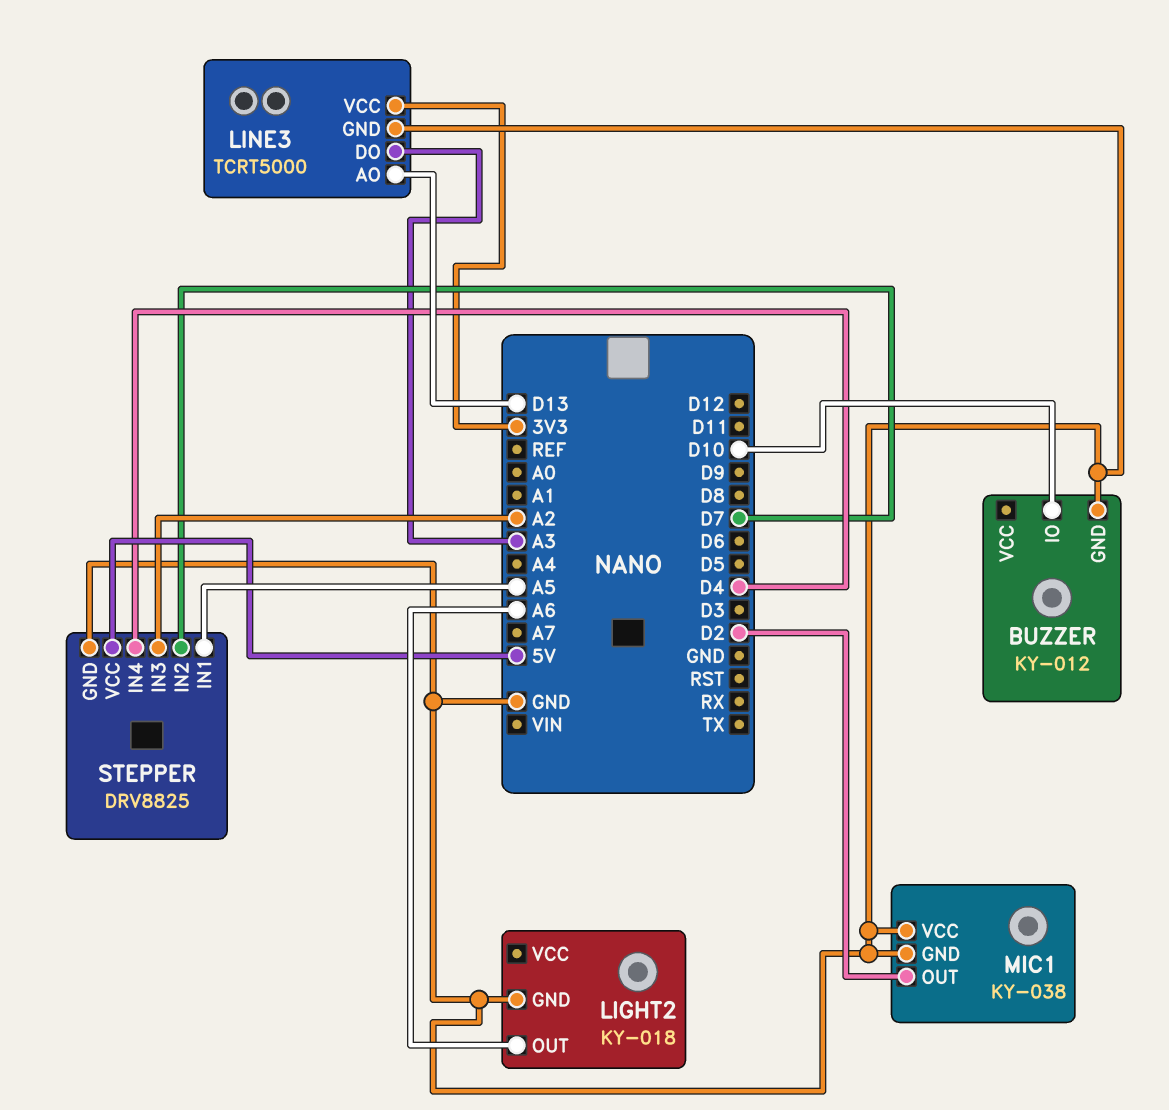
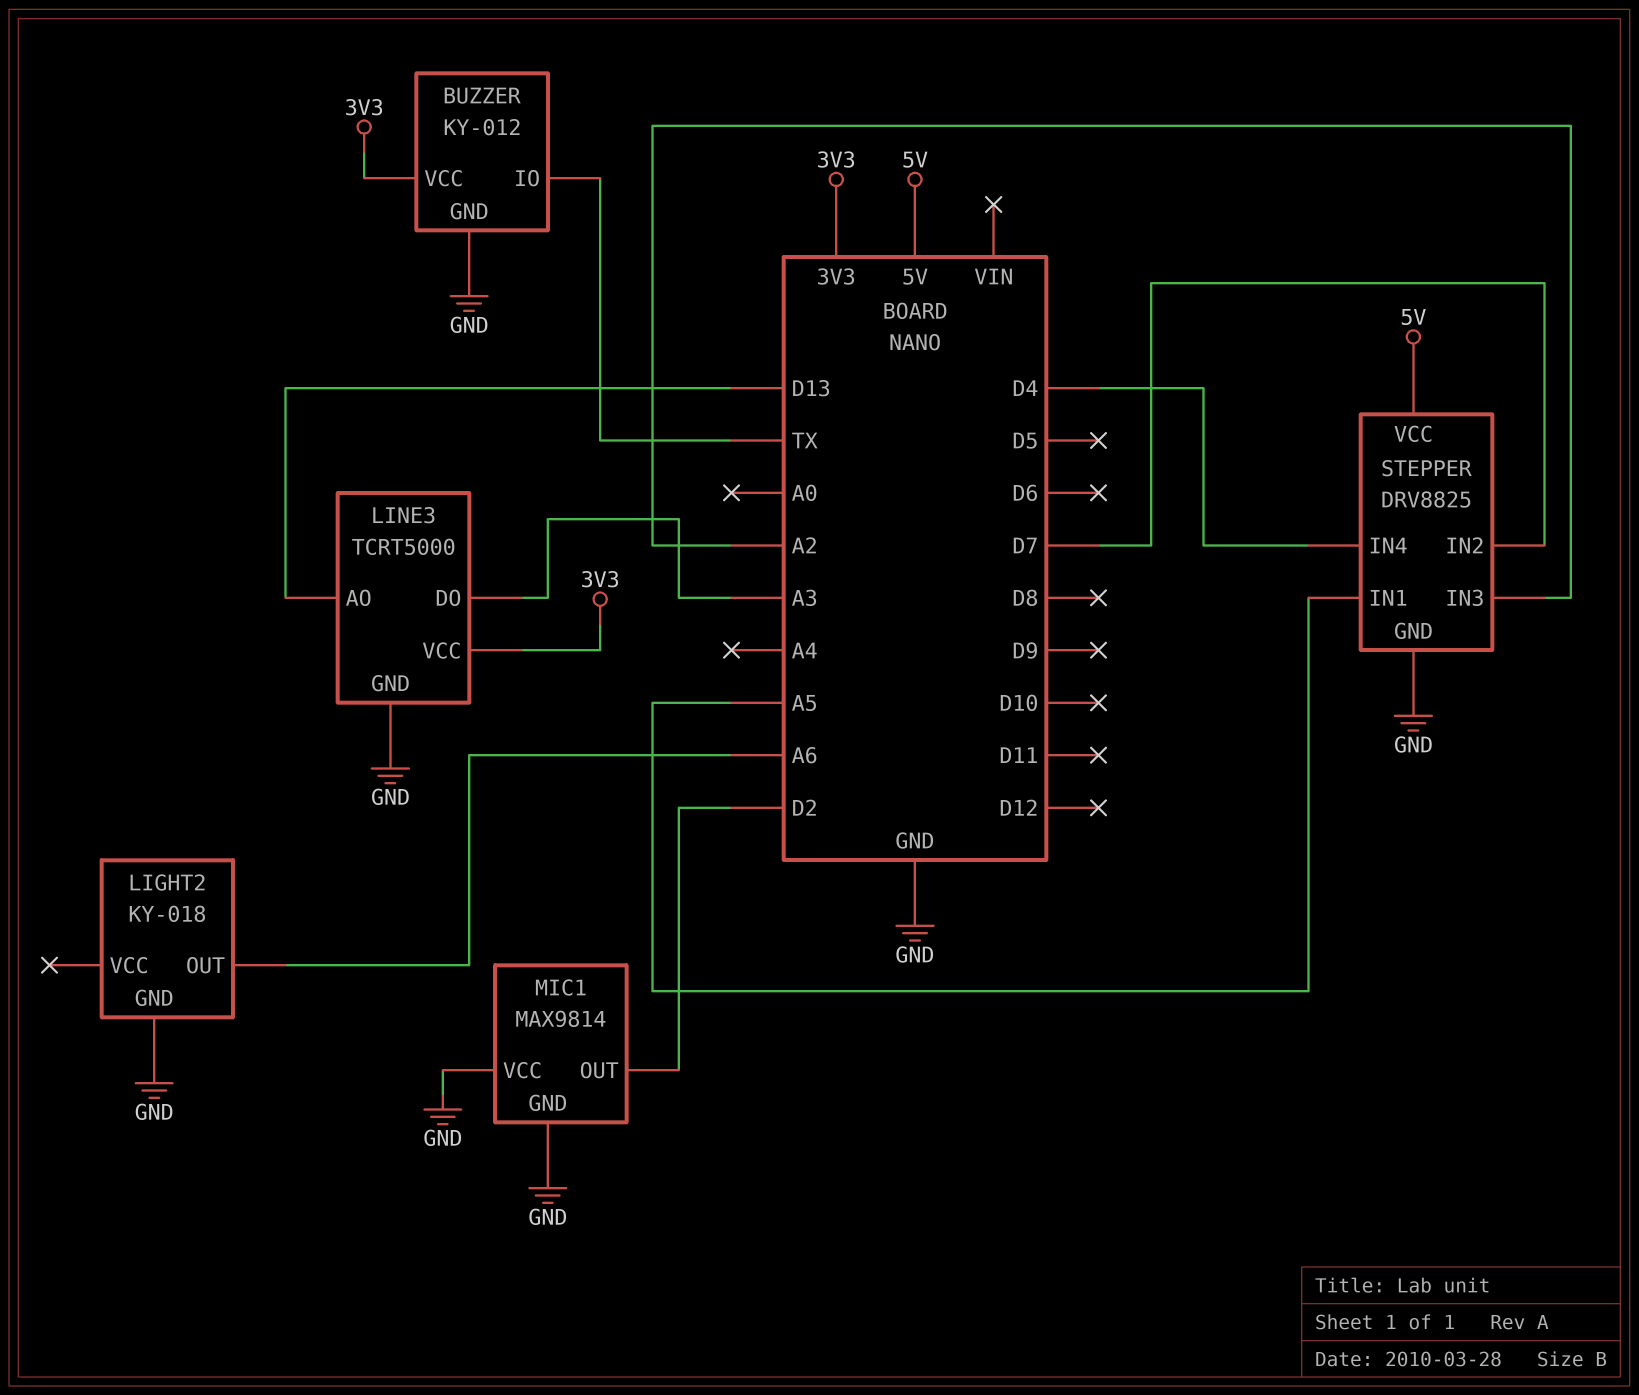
BUZZER pin IO: D10 -> TX
BUZZER pin VCC: none -> 3V3
MIC1: KY-038 -> MAX9814

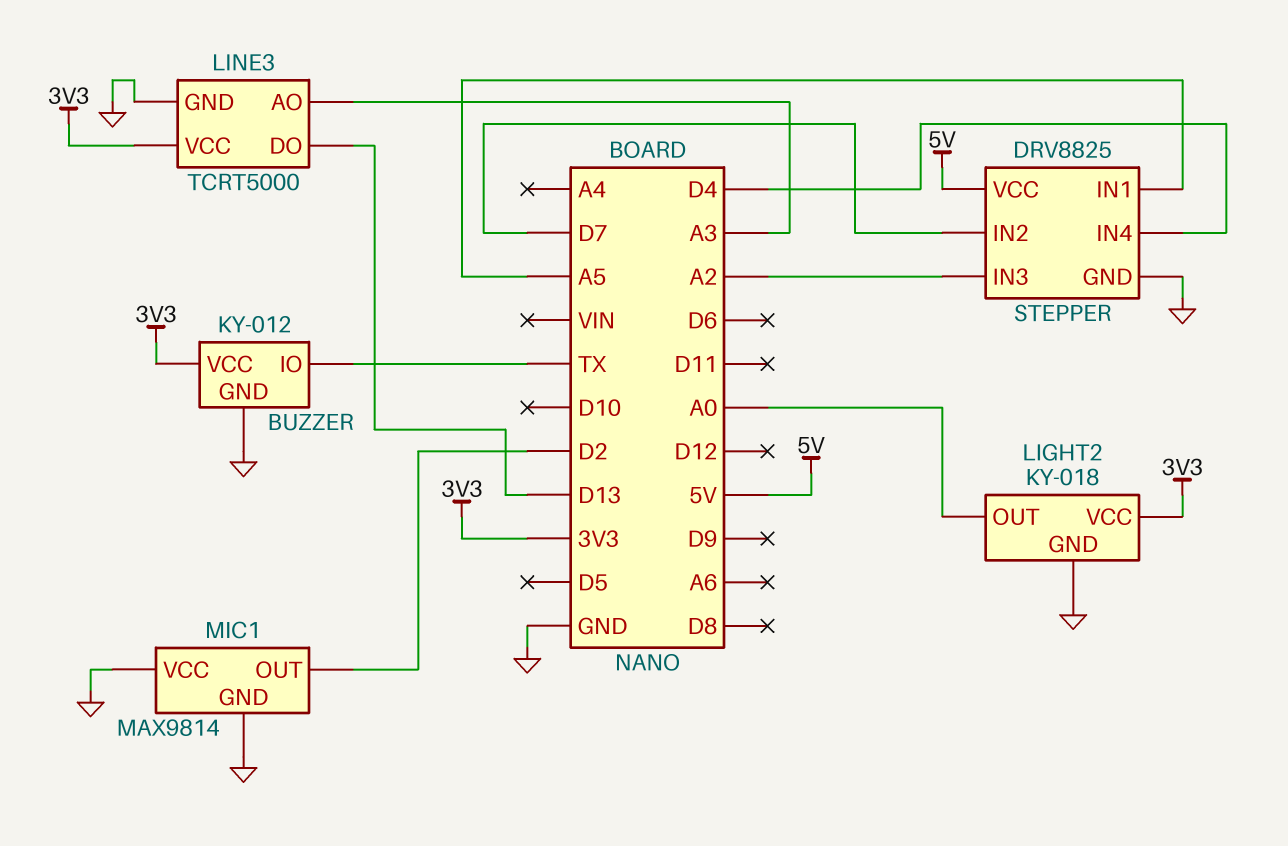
LIGHT2 pin OUT: A6 -> A0
LIGHT2 pin VCC: none -> 3V3
LINE3 pin AO: D13 -> A3
LINE3 pin DO: A3 -> D13

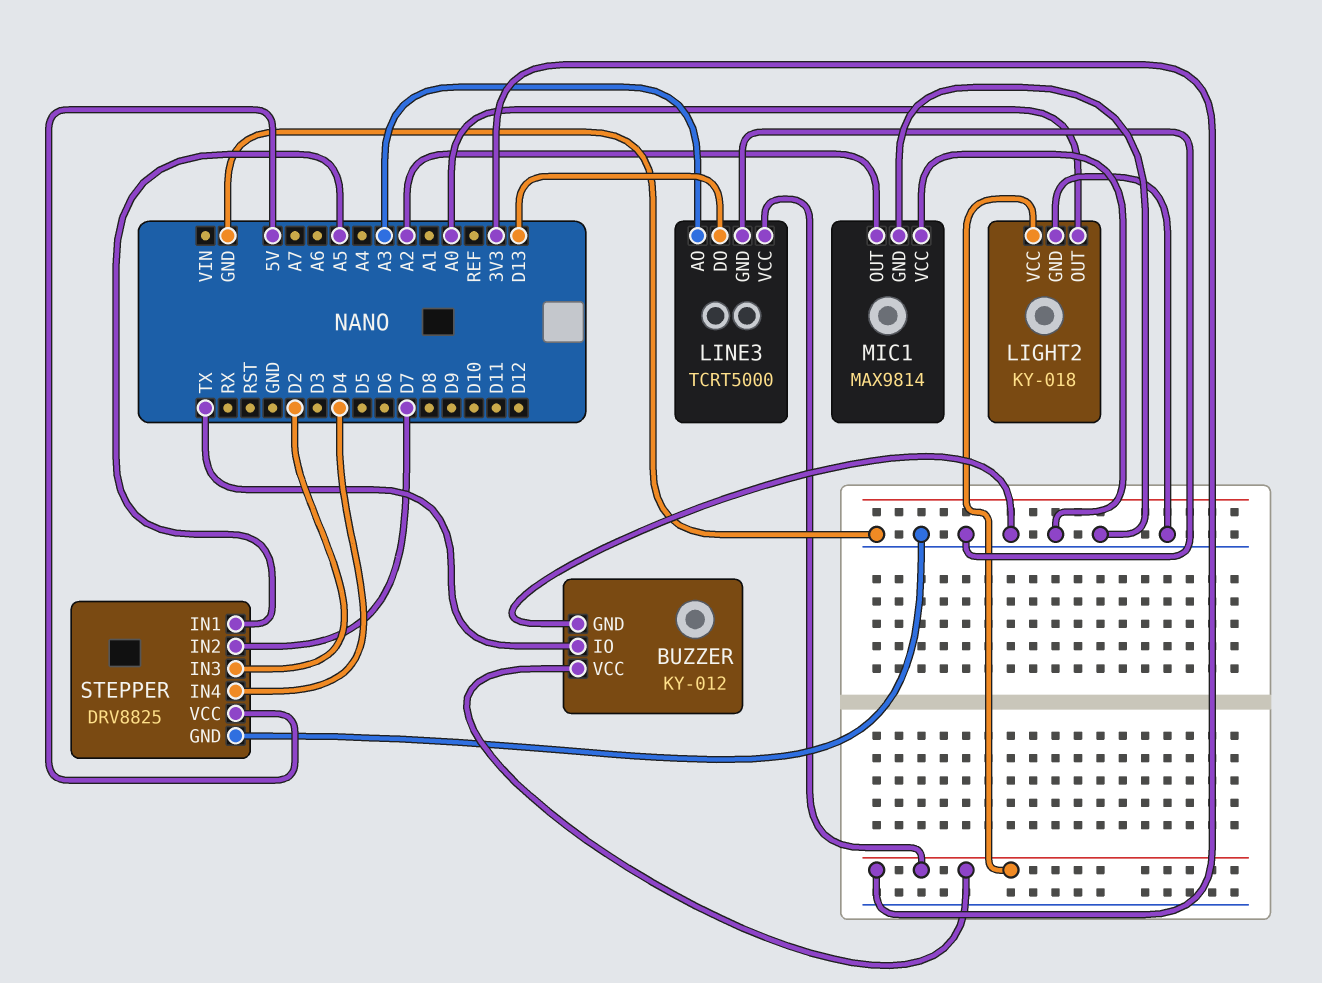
MIC1 pin OUT: D2 -> A2
STEPPER pin IN3: A2 -> D2

